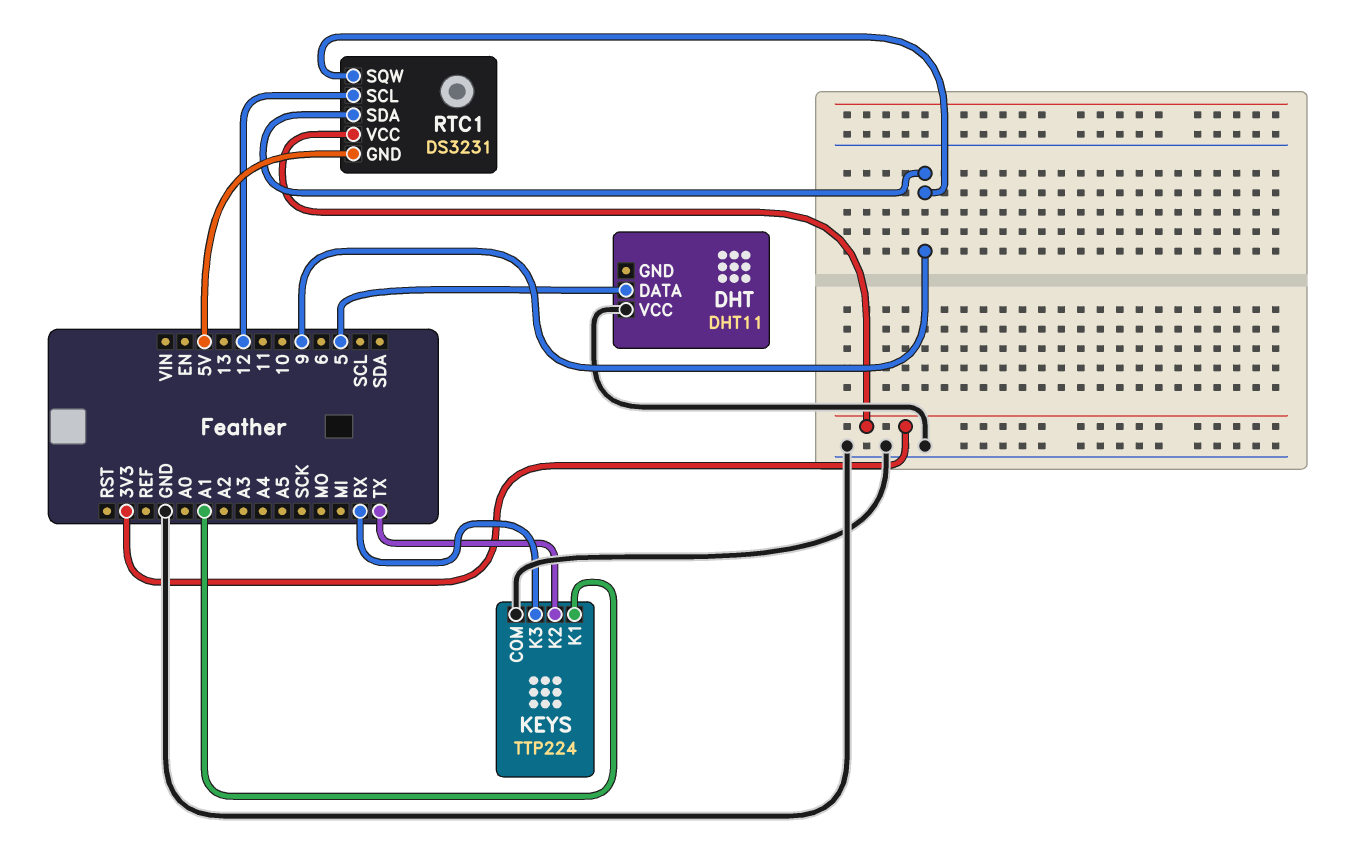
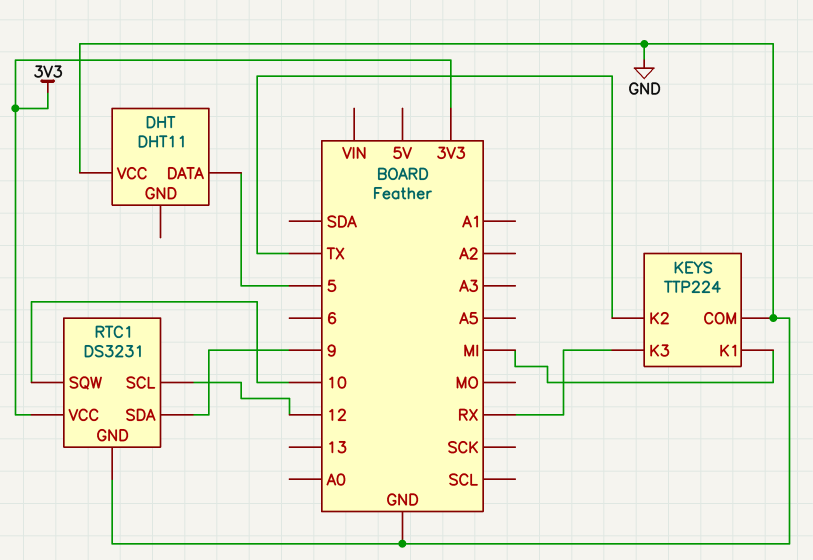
KEYS pin K1: A1 -> MI
RTC1 pin GND: 5V -> GND
RTC1 pin SQW: 9 -> 10

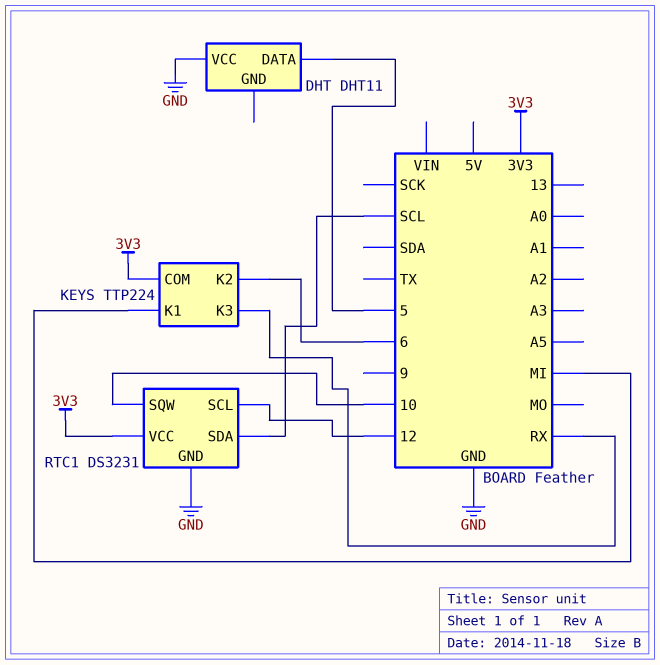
KEYS pin COM: GND -> 3V3
KEYS pin K2: TX -> 6
RTC1 pin SDA: 9 -> SCL

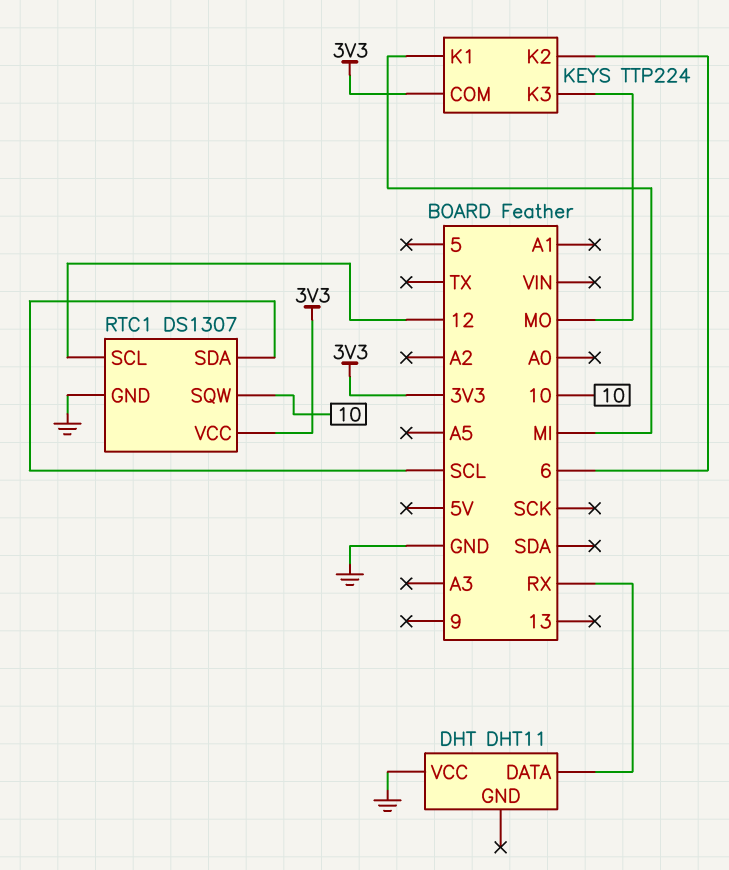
DHT pin DATA: 5 -> RX
KEYS pin K3: RX -> MO
RTC1: DS3231 -> DS1307

